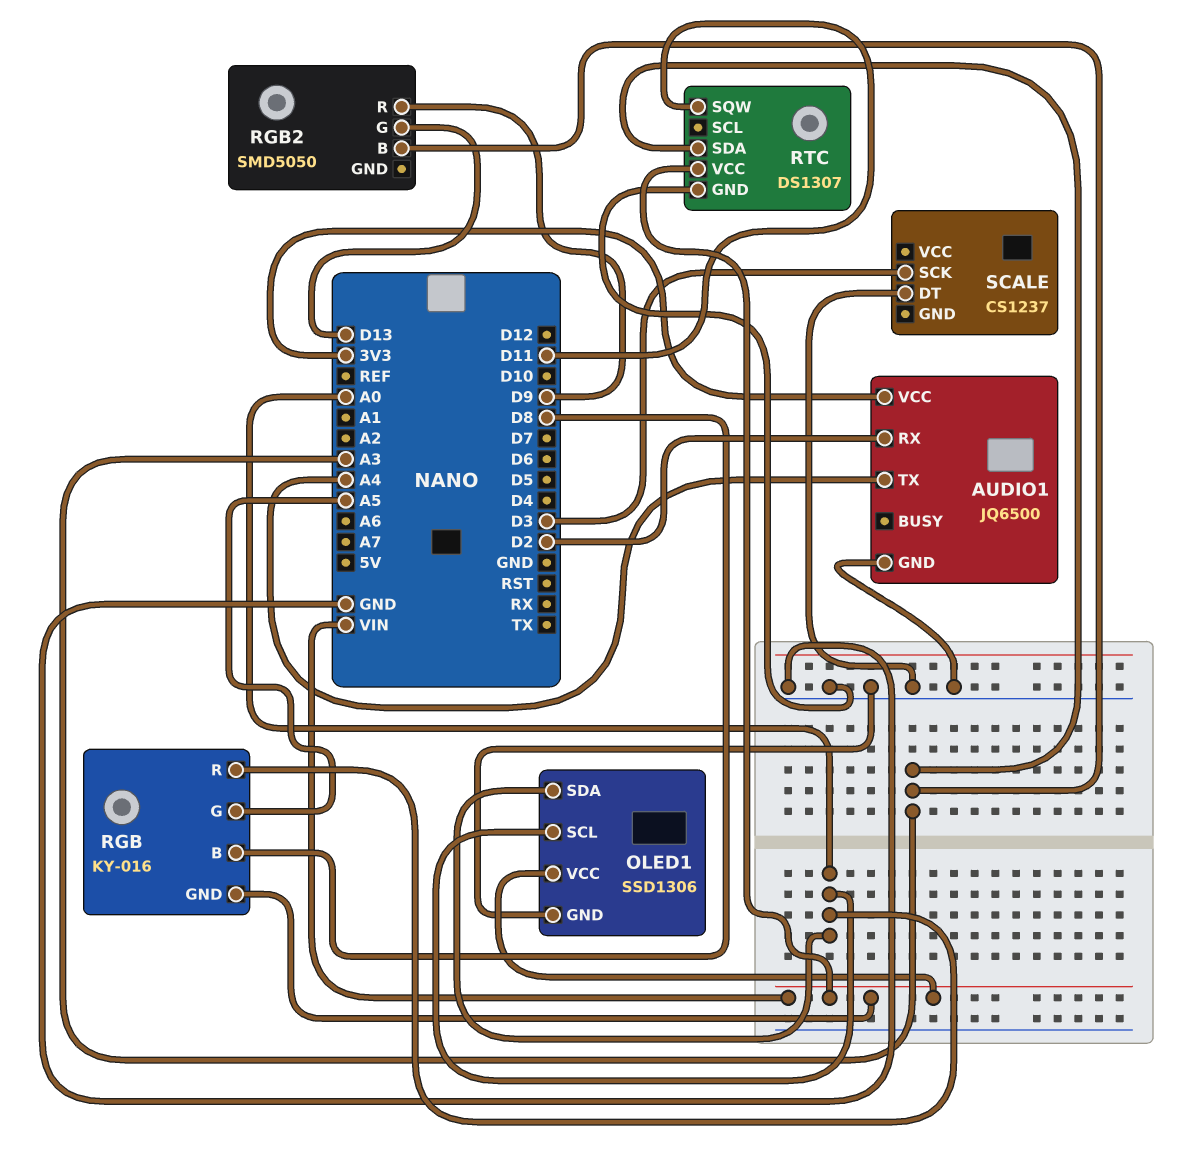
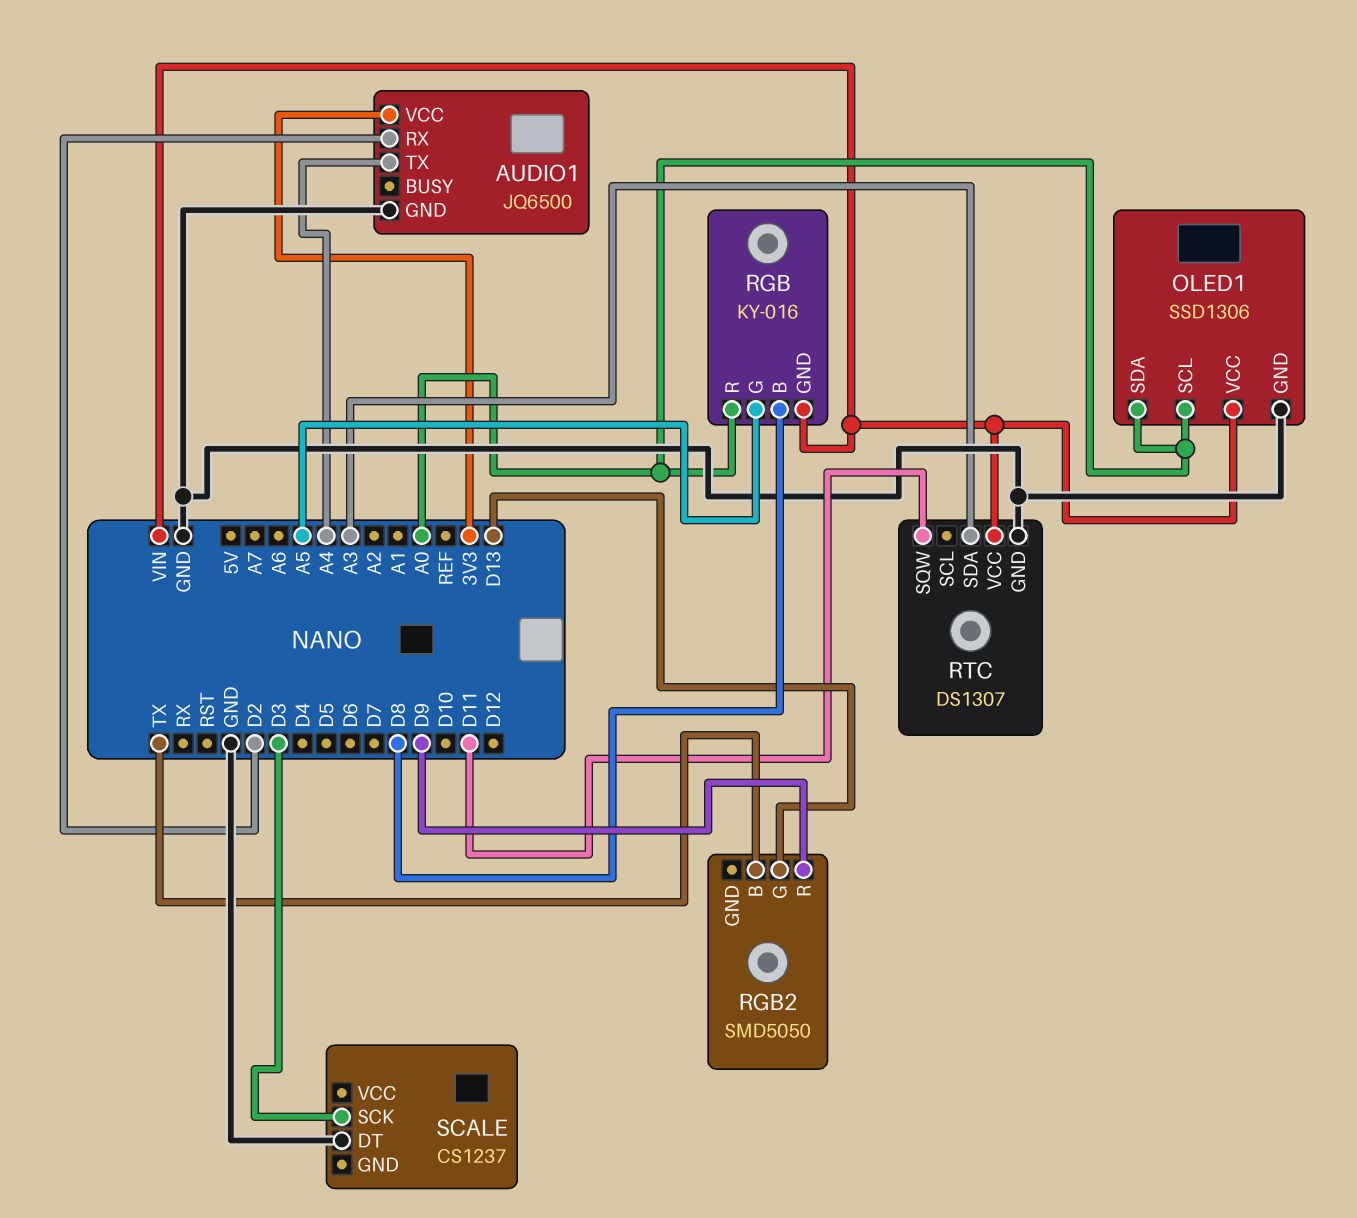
RGB2 pin B: A3 -> TX

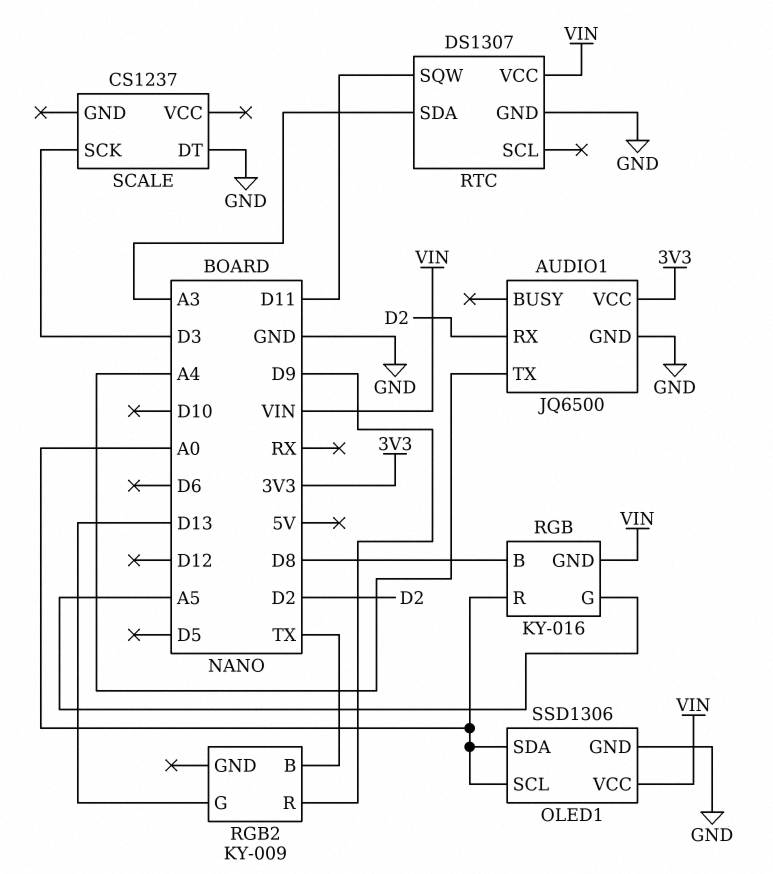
RGB2: SMD5050 -> KY-009

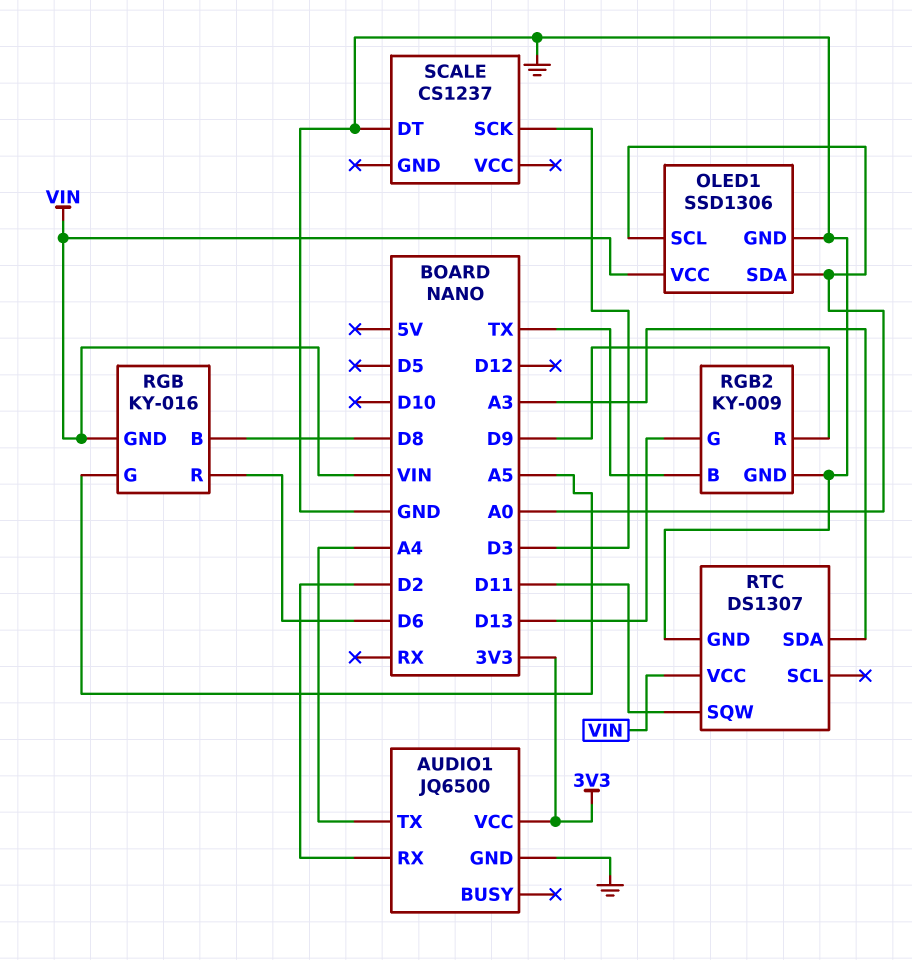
RGB pin R: A0 -> D6
RGB2 pin GND: none -> GND

